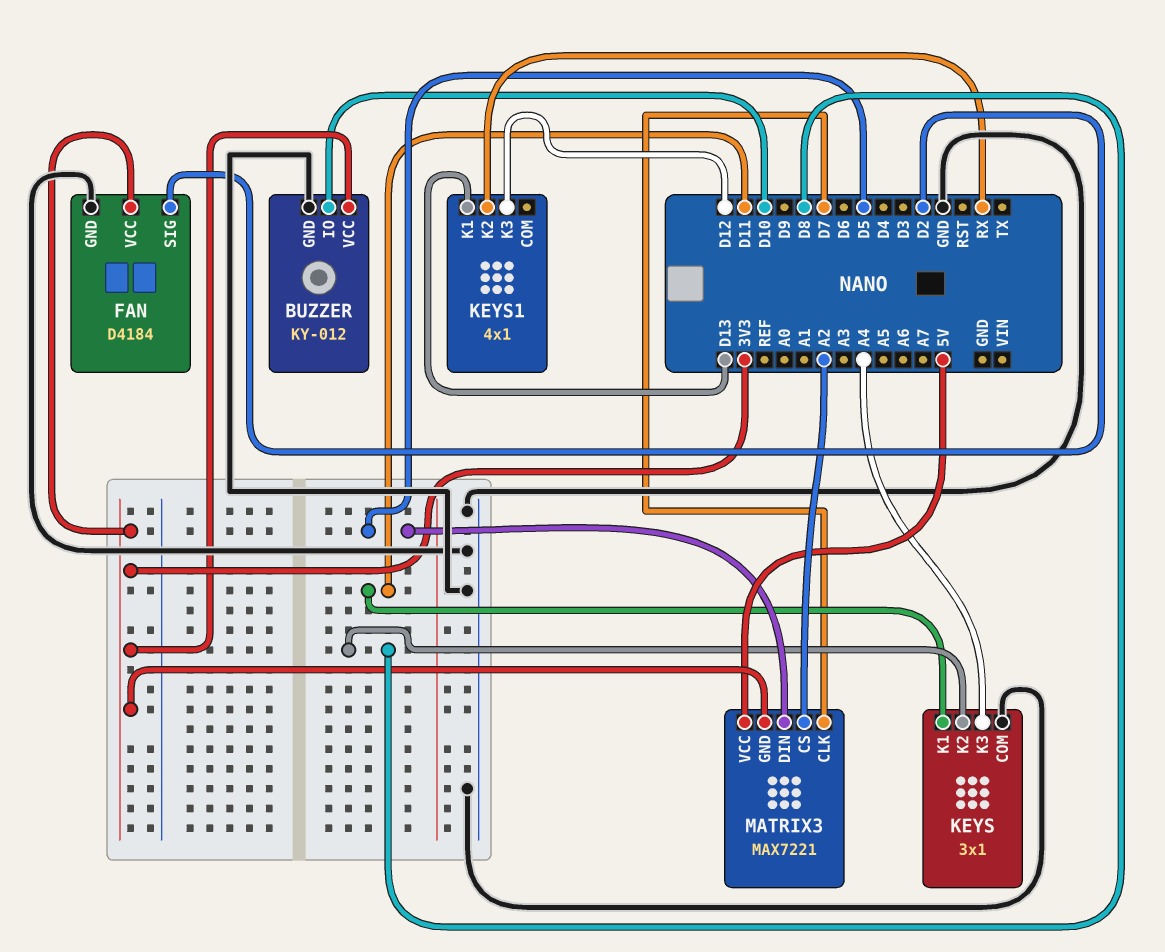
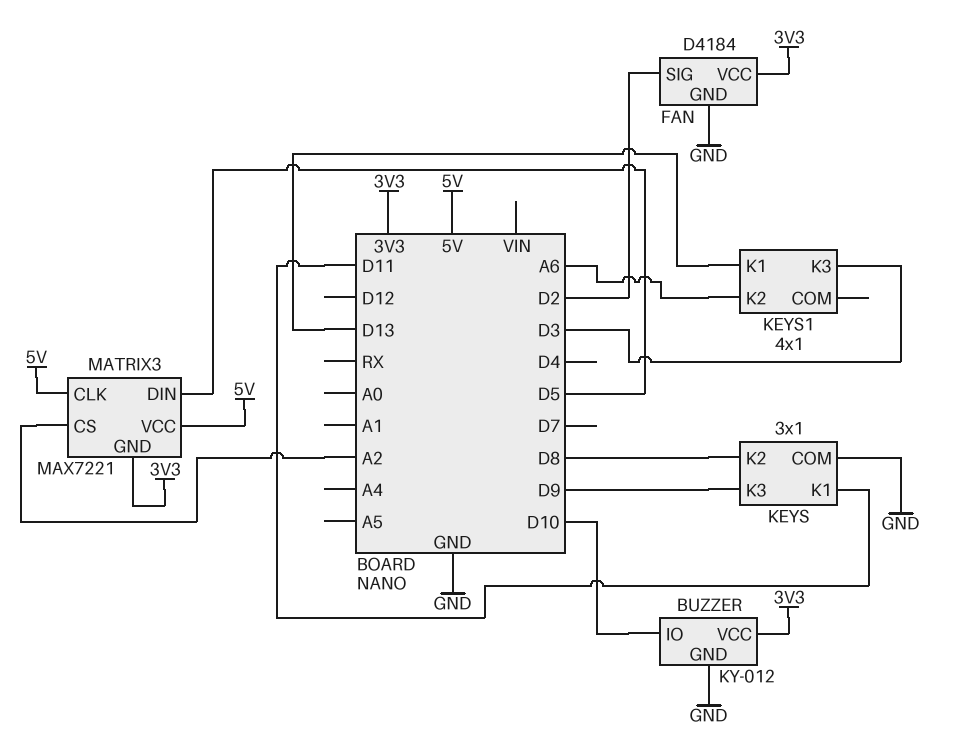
KEYS pin K3: A4 -> D9
KEYS1 pin K2: RX -> A6
KEYS1 pin K3: D12 -> D3
MATRIX3 pin CLK: D7 -> 5V

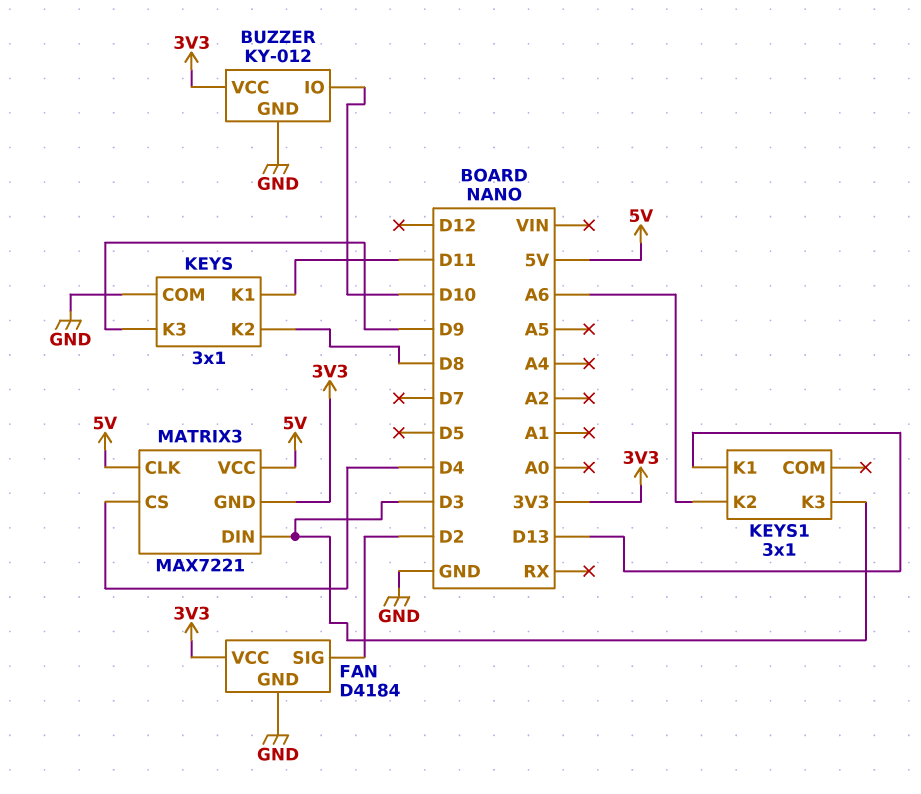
KEYS1: 4x1 -> 3x1
MATRIX3 pin CS: A2 -> D4
MATRIX3 pin DIN: D5 -> D3

